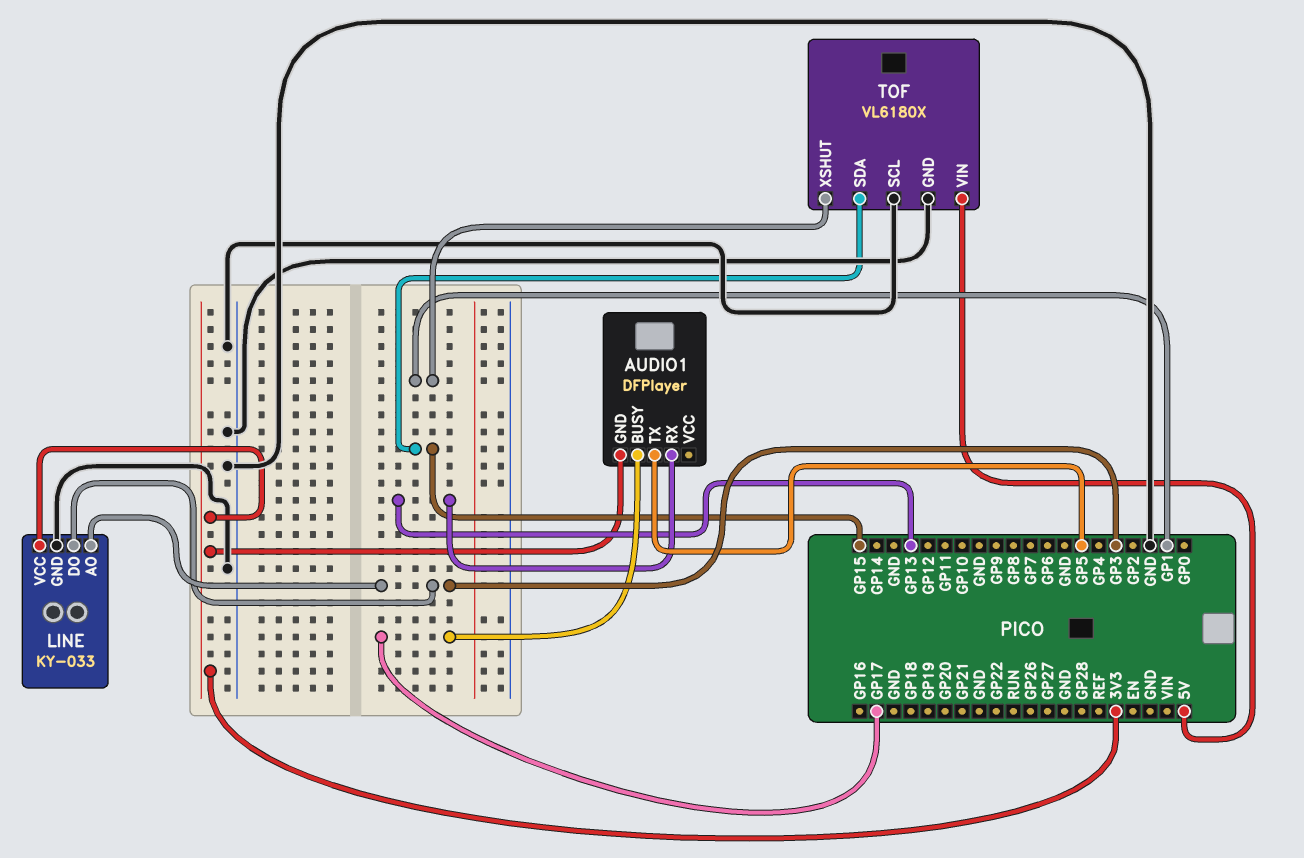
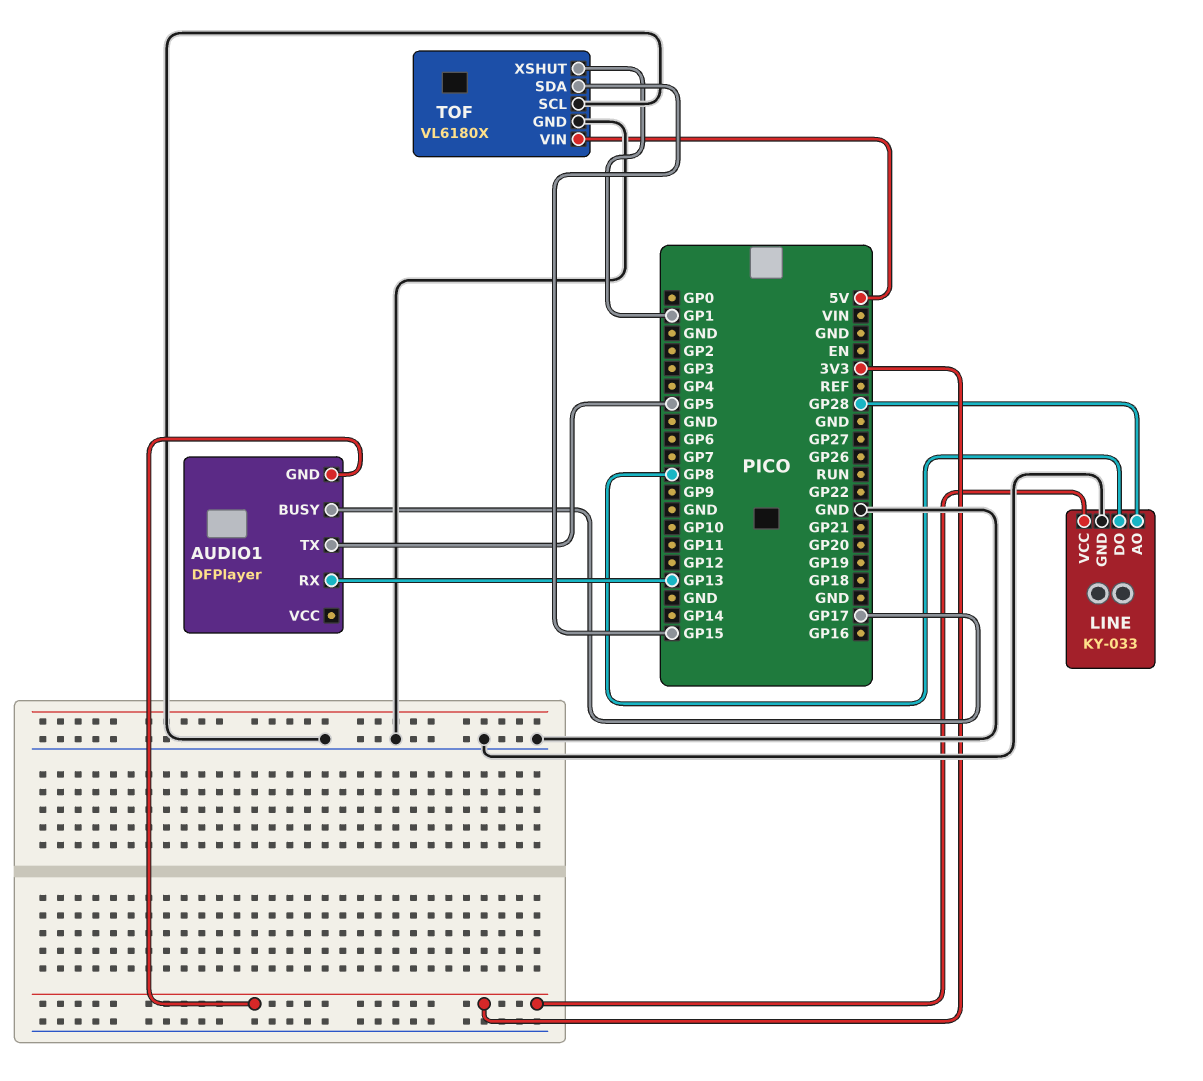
LINE pin AO: GP3 -> GP28
LINE pin DO: GP3 -> GP8

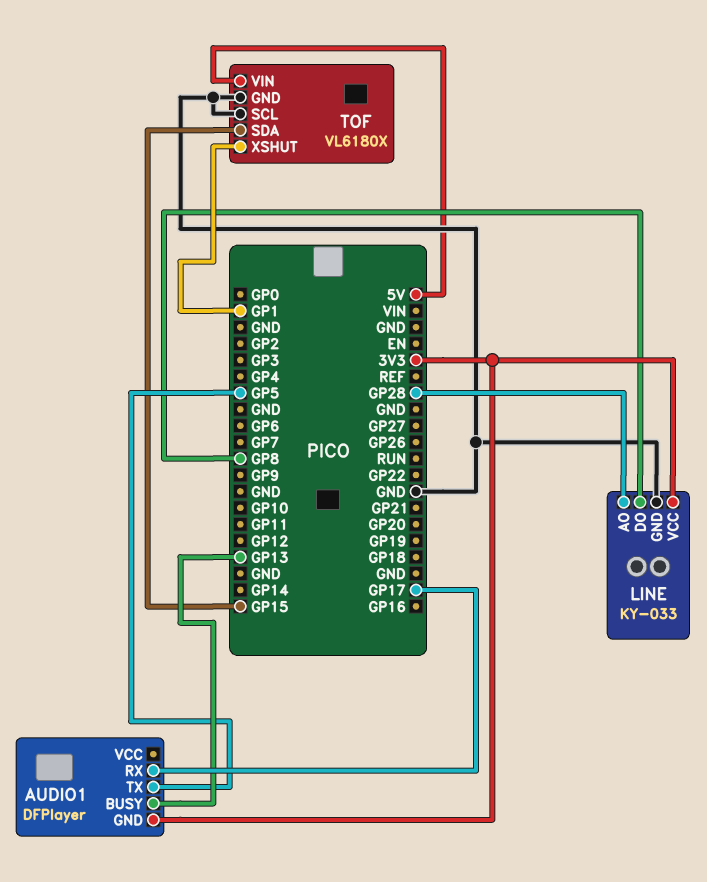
AUDIO1 pin BUSY: GP17 -> GP13
AUDIO1 pin RX: GP13 -> GP17

